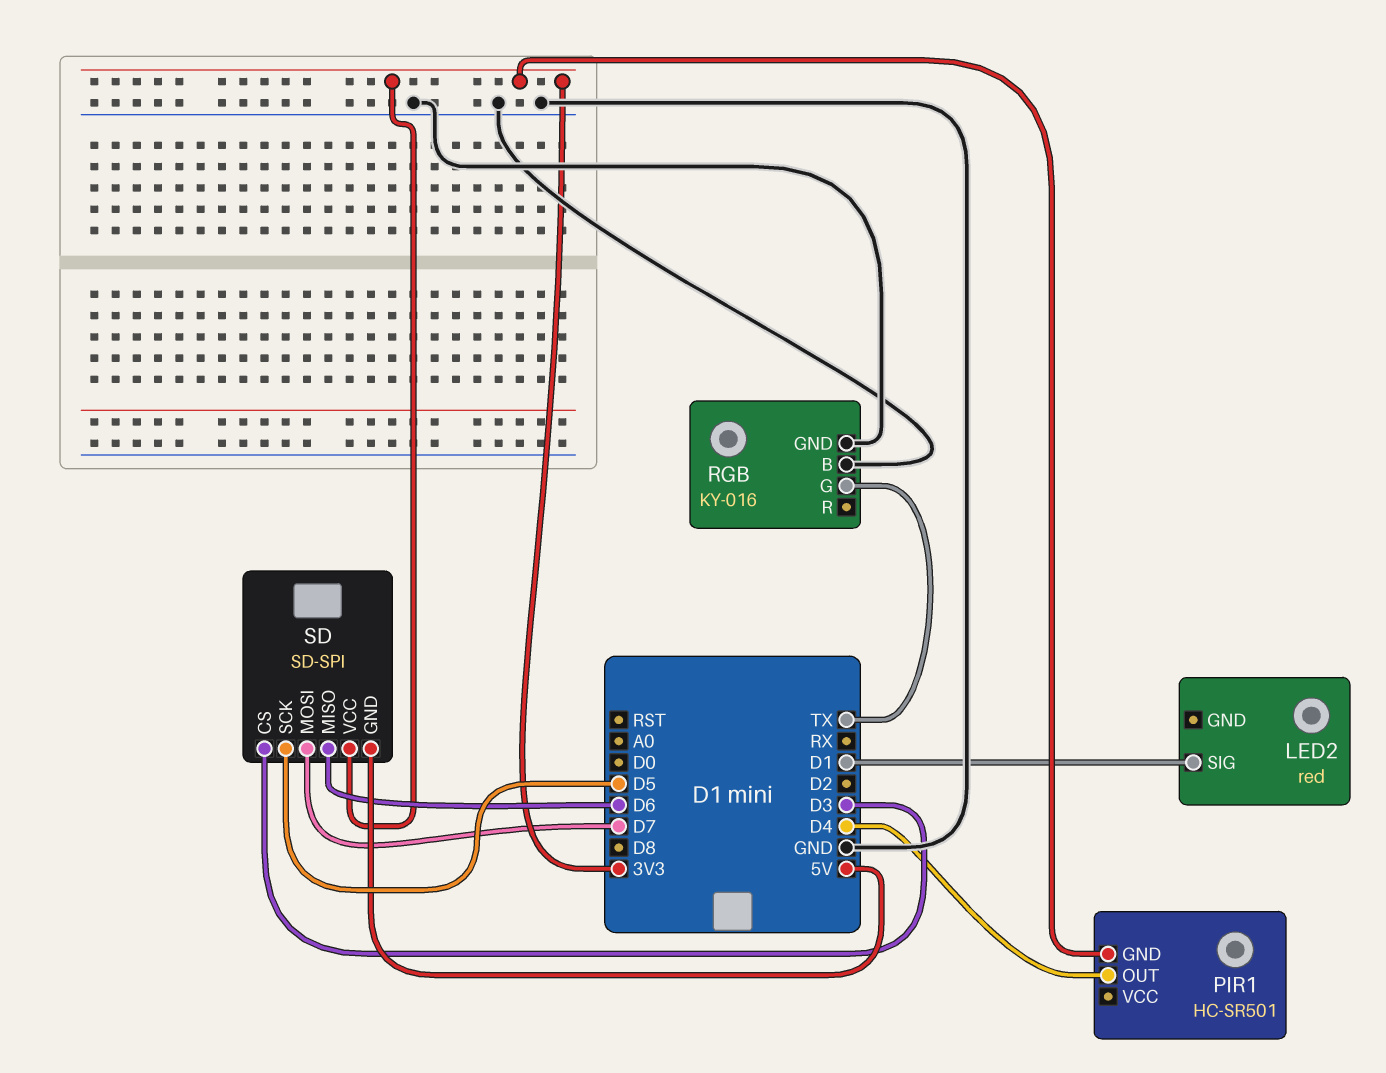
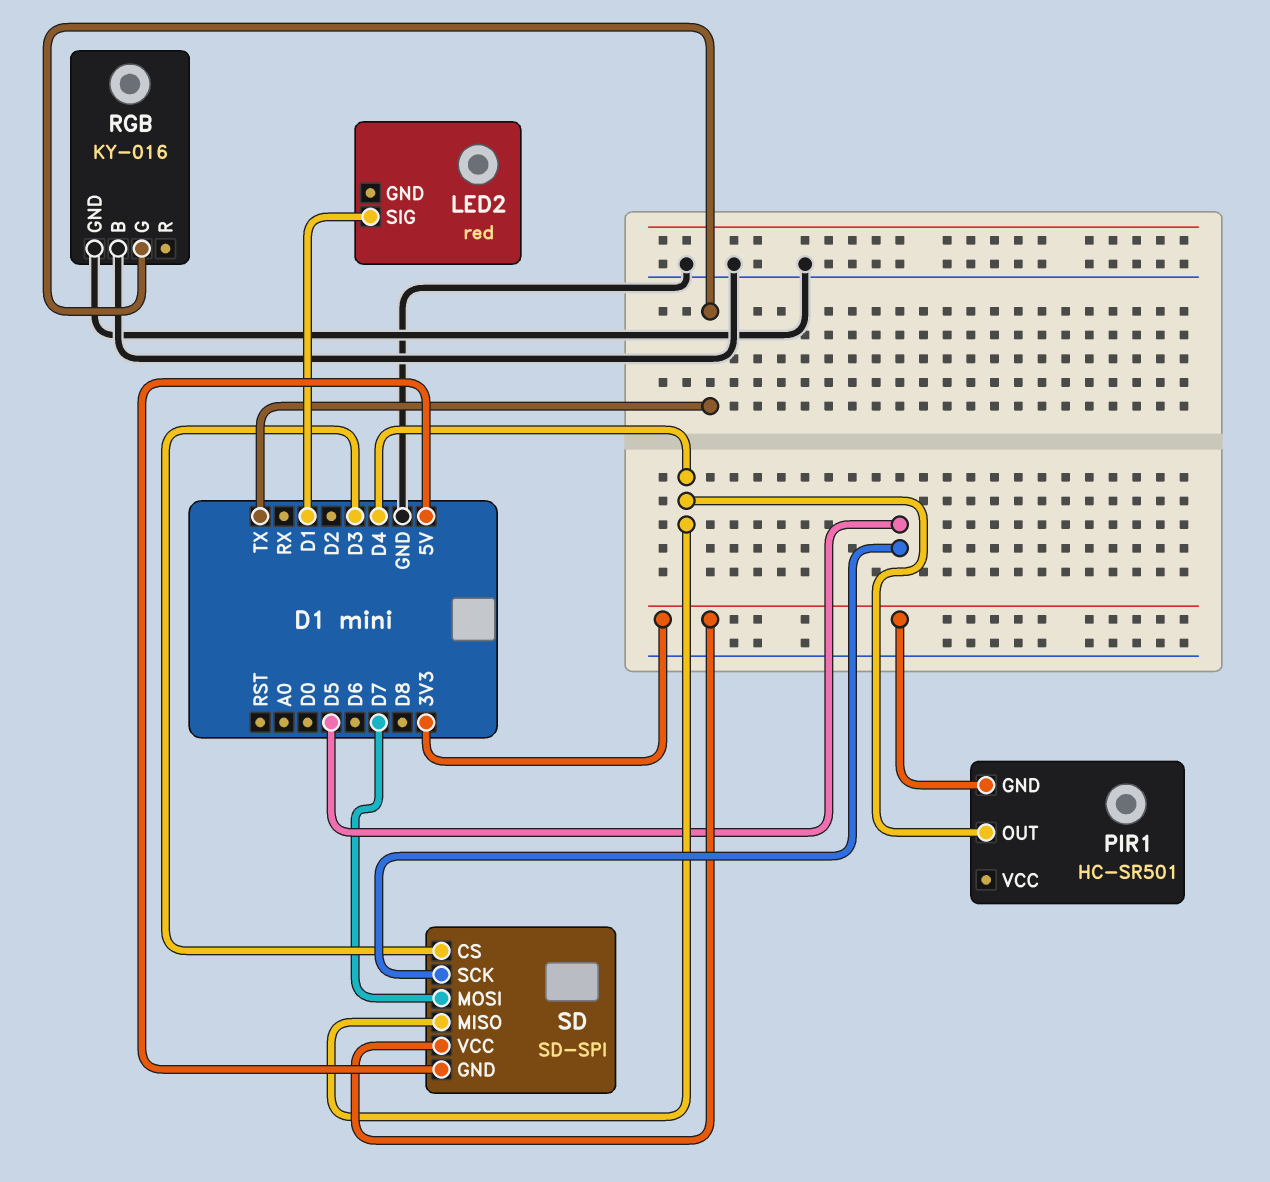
SD pin MISO: D6 -> D4

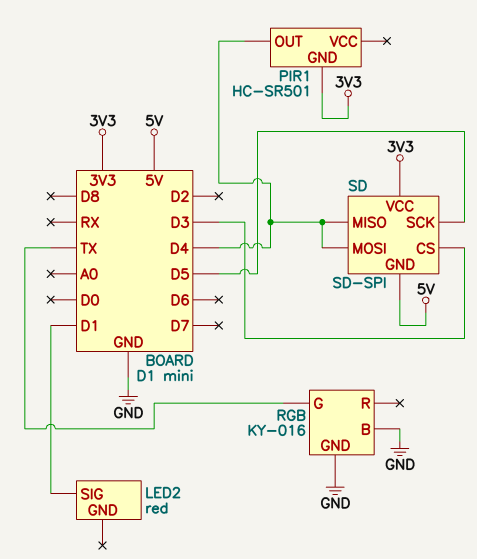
SD pin MOSI: D7 -> D4

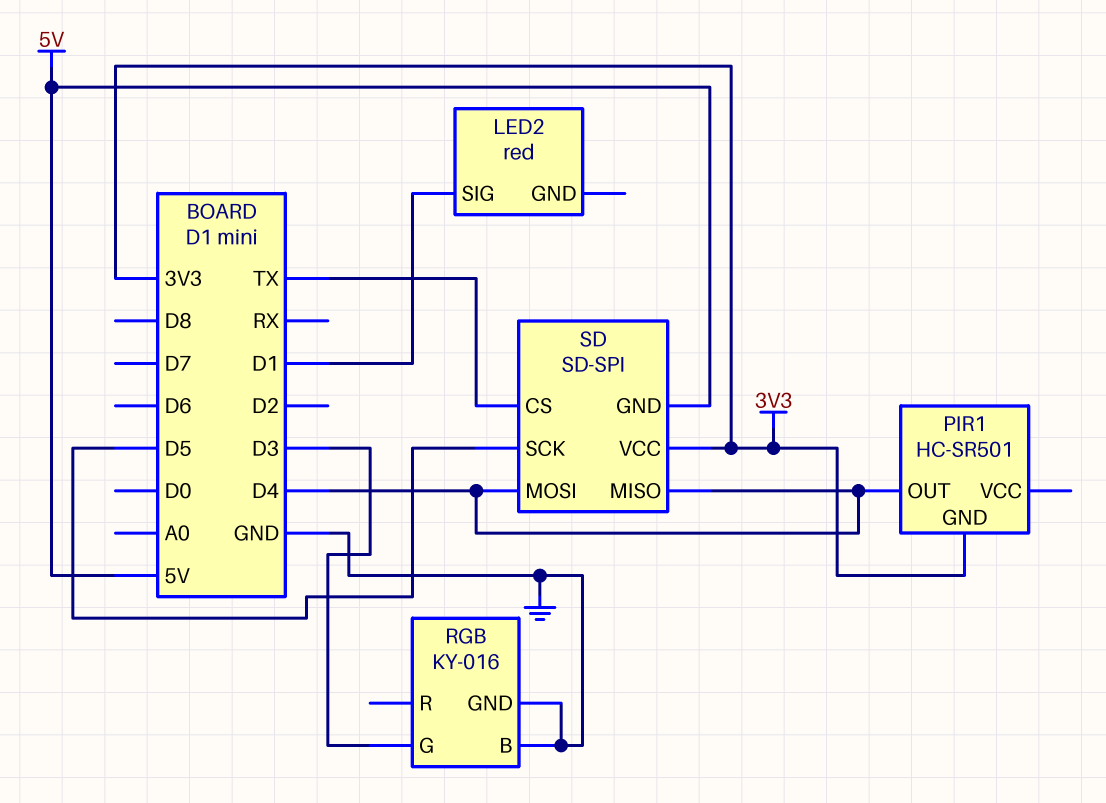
RGB pin G: TX -> D3
SD pin CS: D3 -> TX

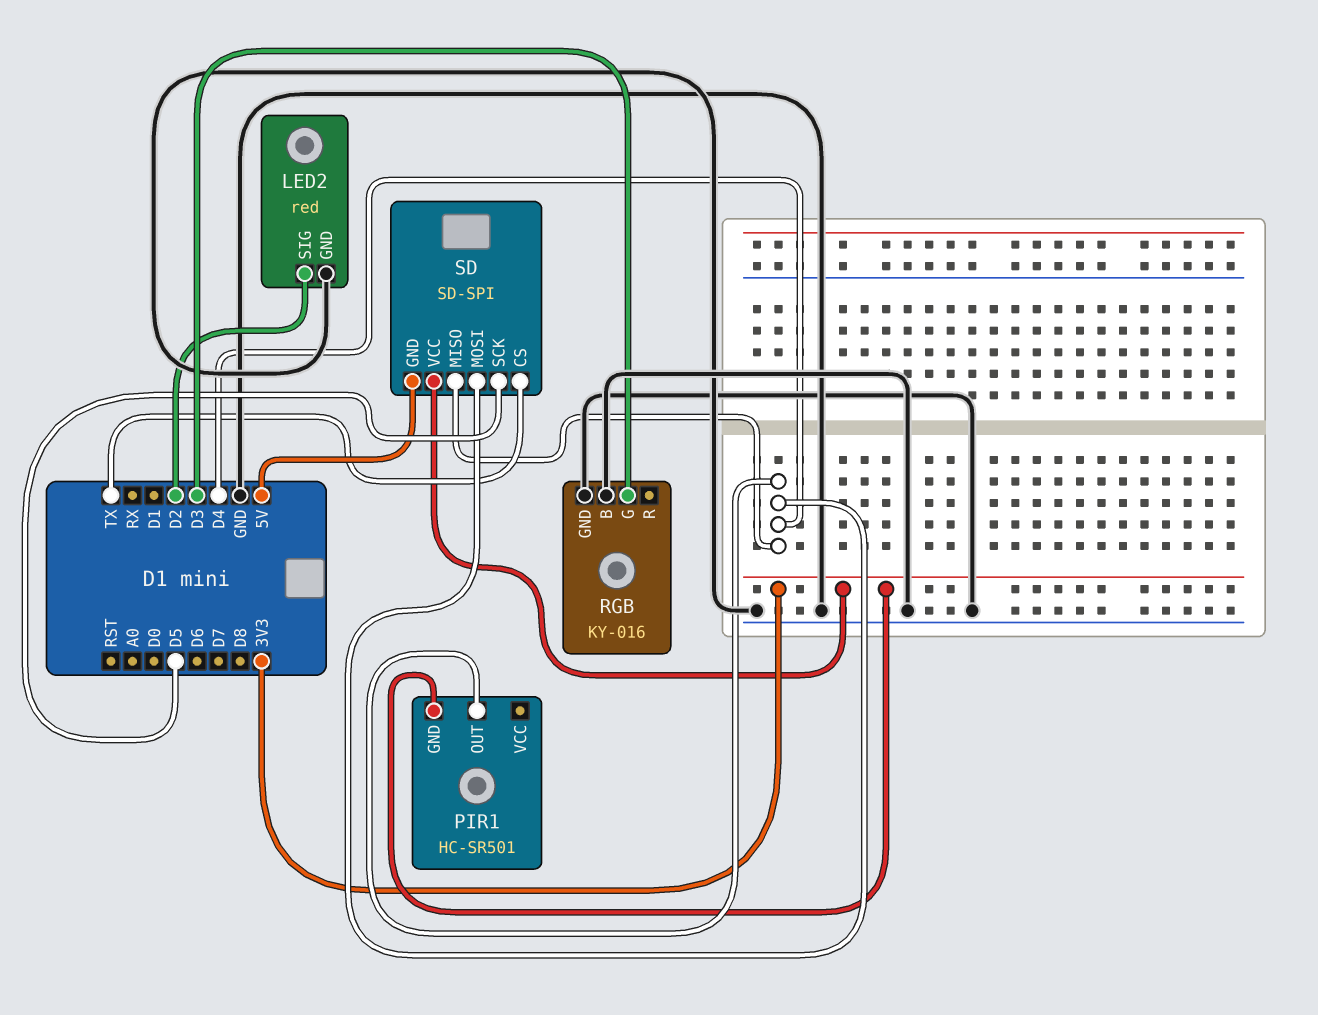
LED2 pin GND: none -> GND
LED2 pin SIG: D1 -> D2

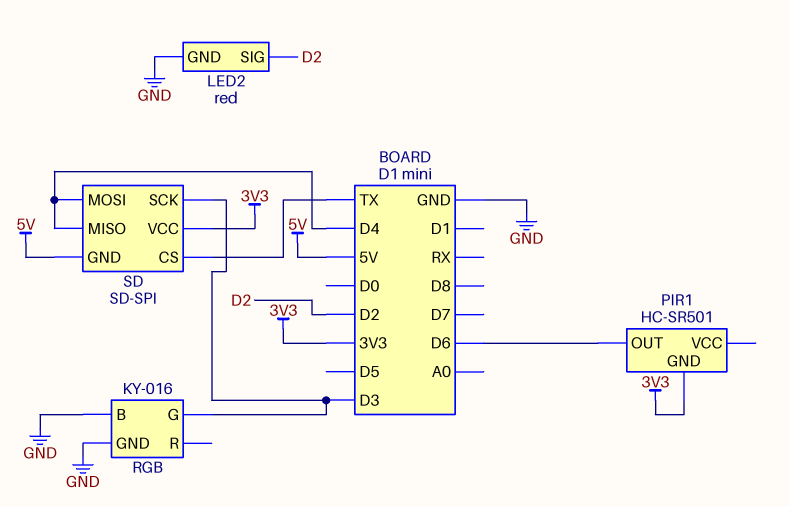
PIR1 pin OUT: D4 -> D6
SD pin SCK: D5 -> D3

